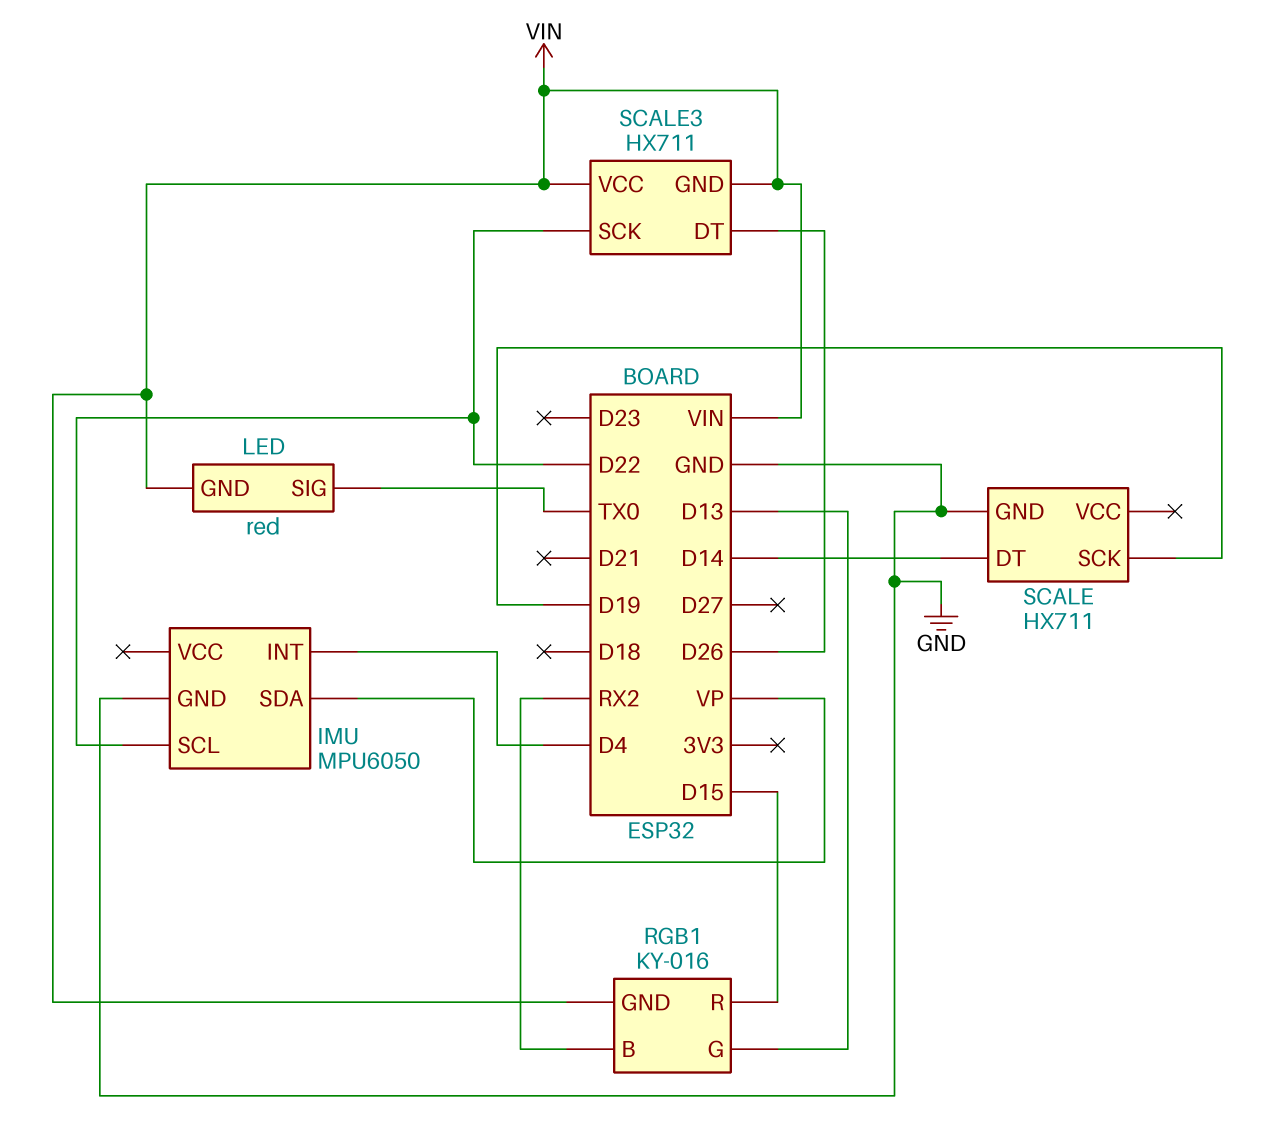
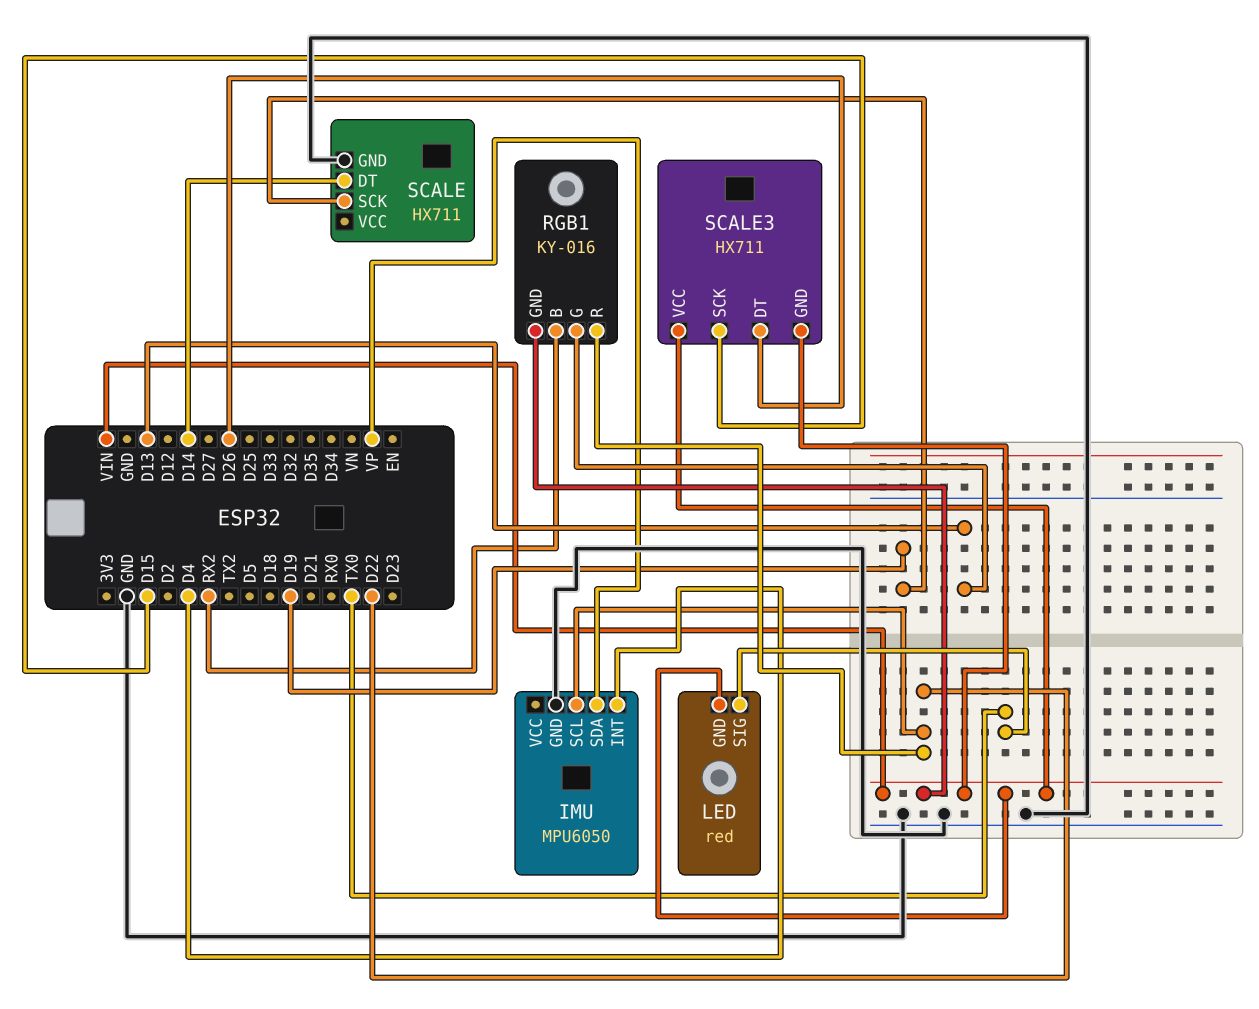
RGB1 pin R: D15 -> D22
SCALE3 pin SCK: D22 -> D15

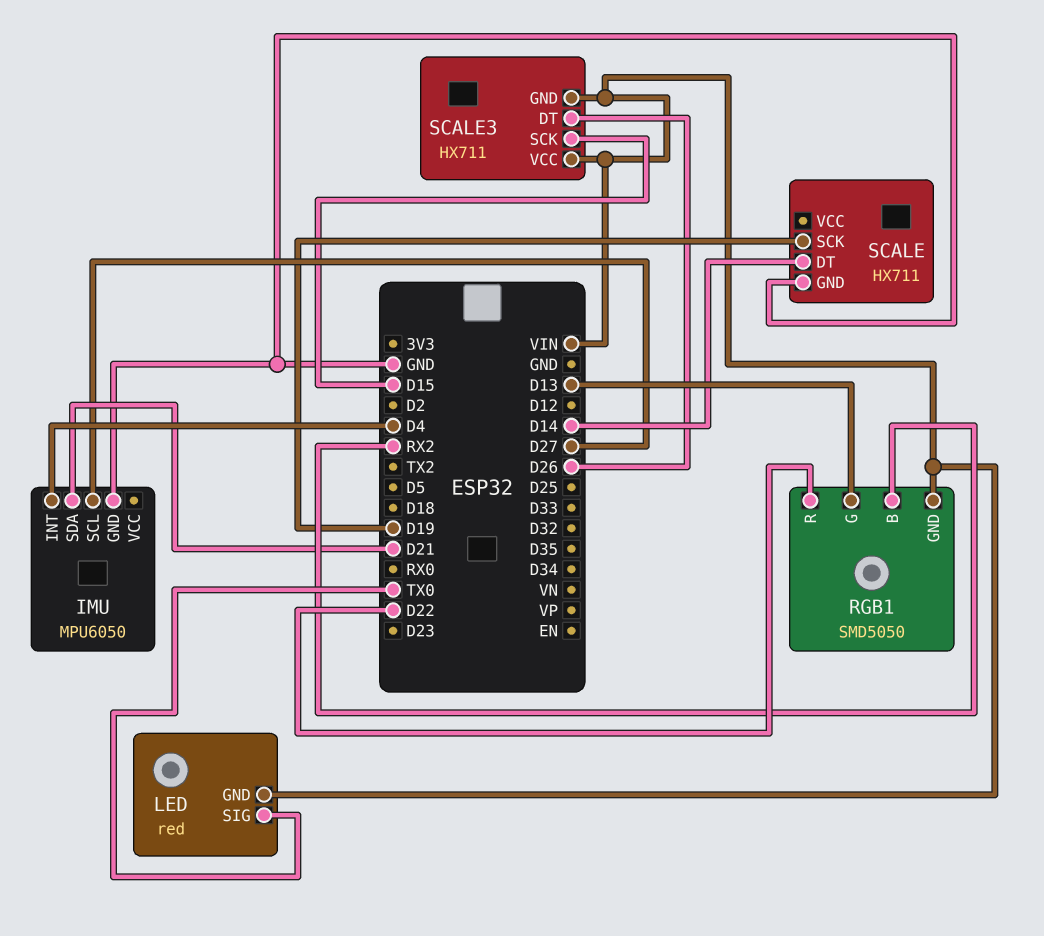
IMU pin SCL: D22 -> D27
IMU pin SDA: VP -> D21
RGB1: KY-016 -> SMD5050

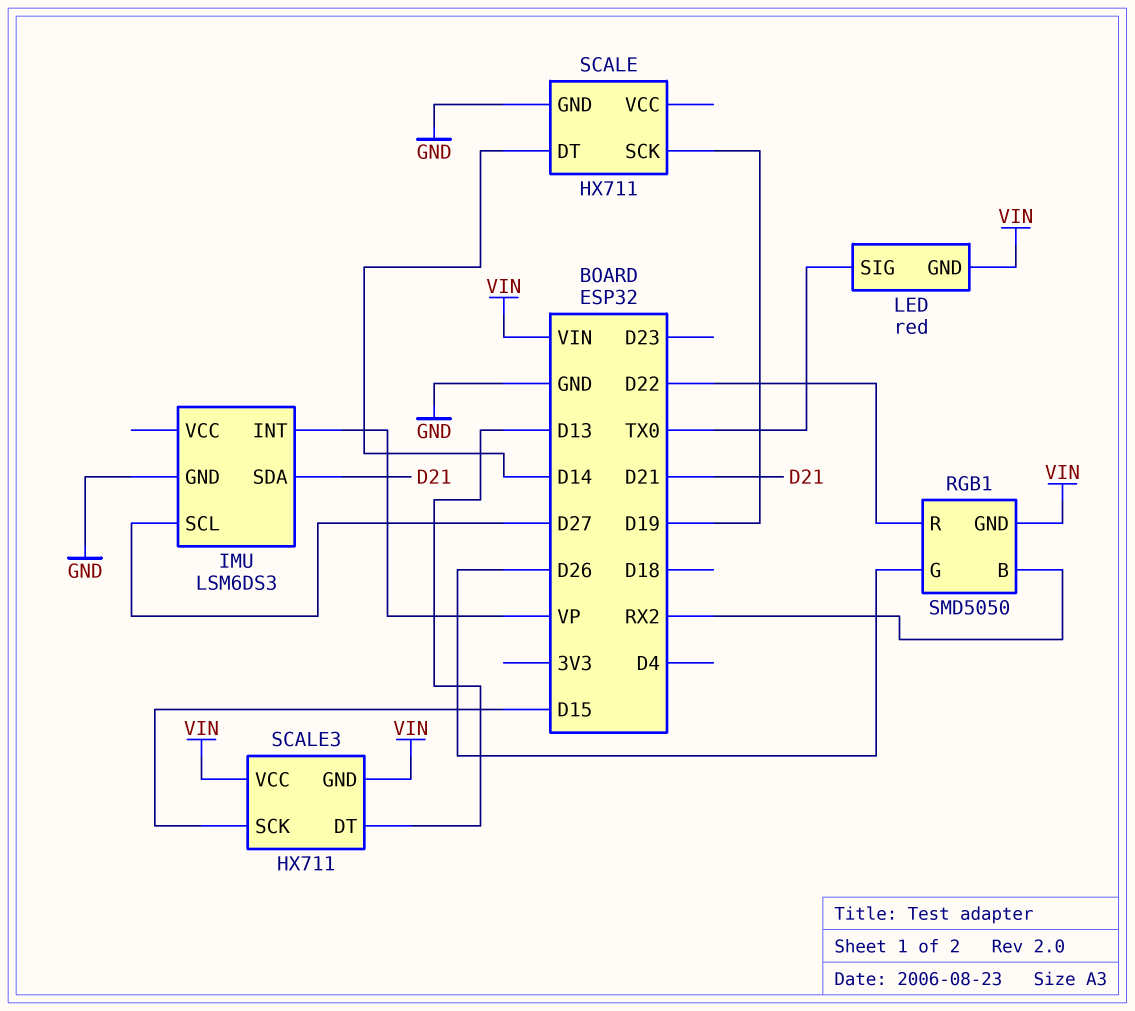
IMU: MPU6050 -> LSM6DS3
IMU pin INT: D4 -> VP
RGB1 pin G: D13 -> D26
SCALE3 pin DT: D26 -> D13

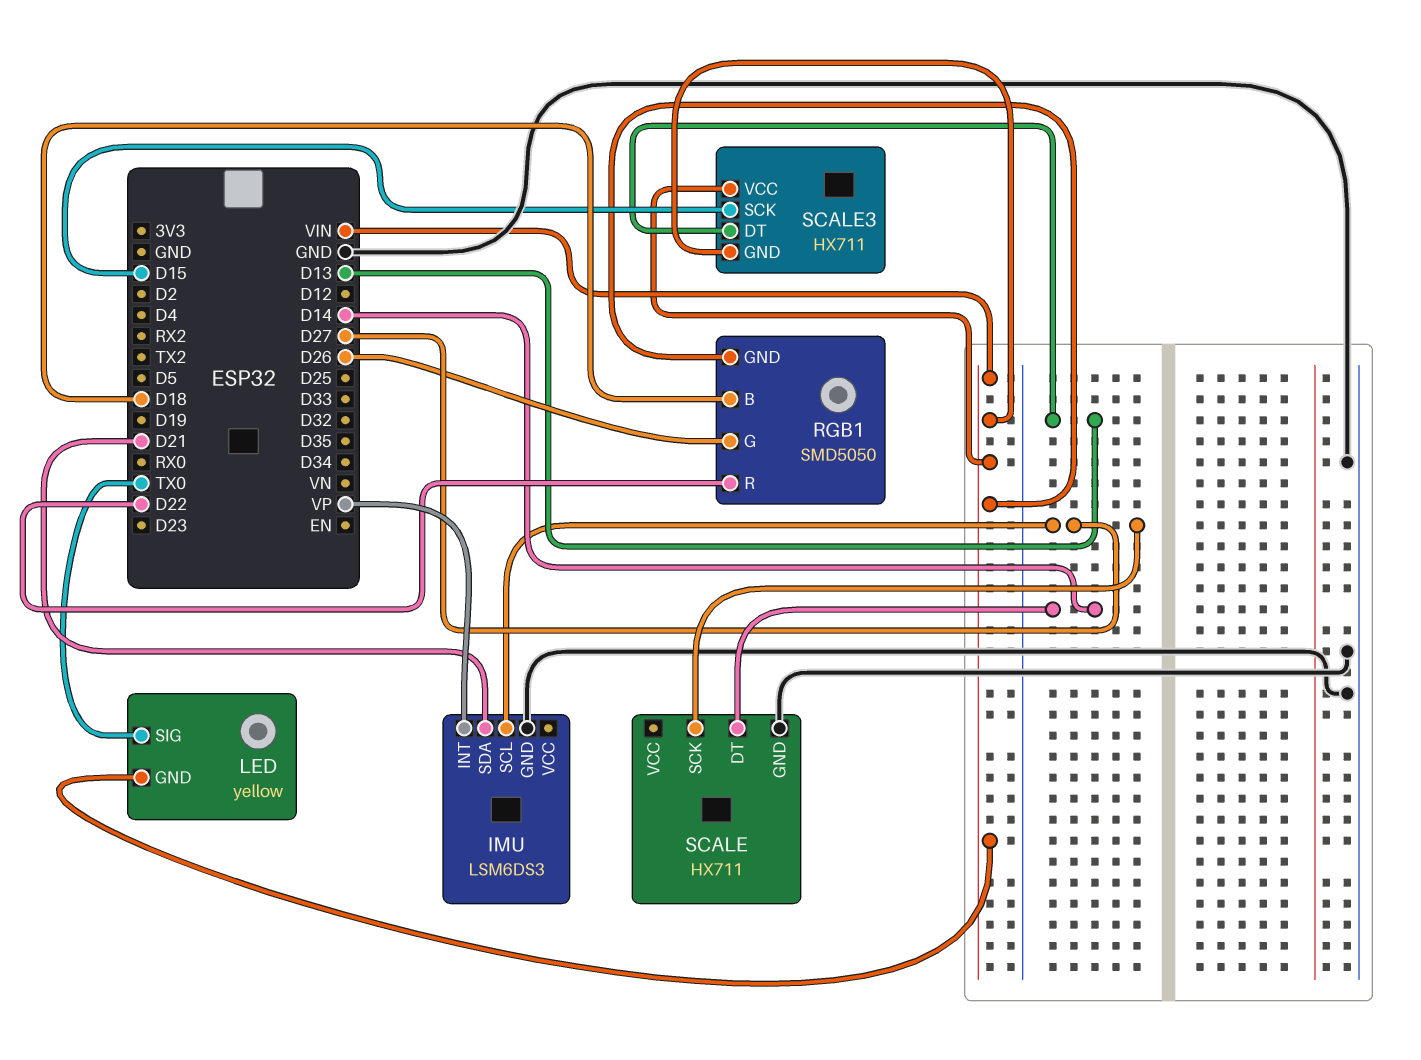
LED: red -> yellow
RGB1 pin B: RX2 -> D18
SCALE pin SCK: D19 -> D27

